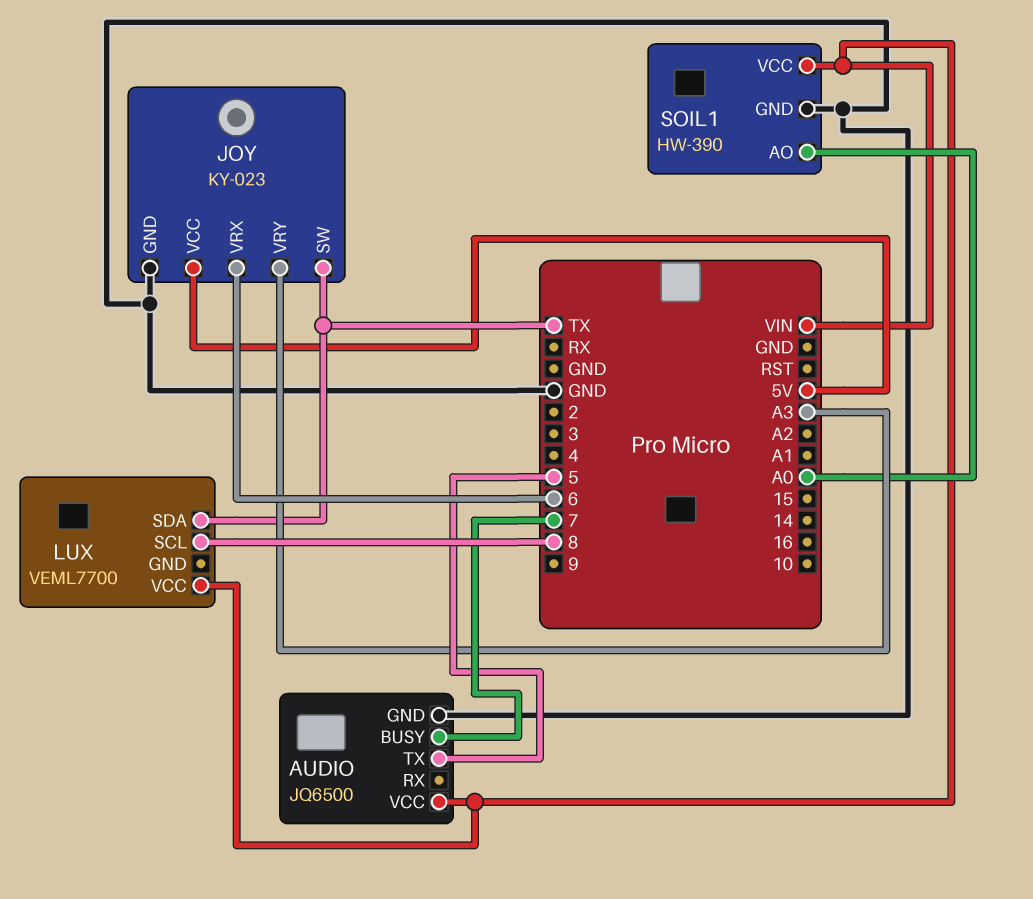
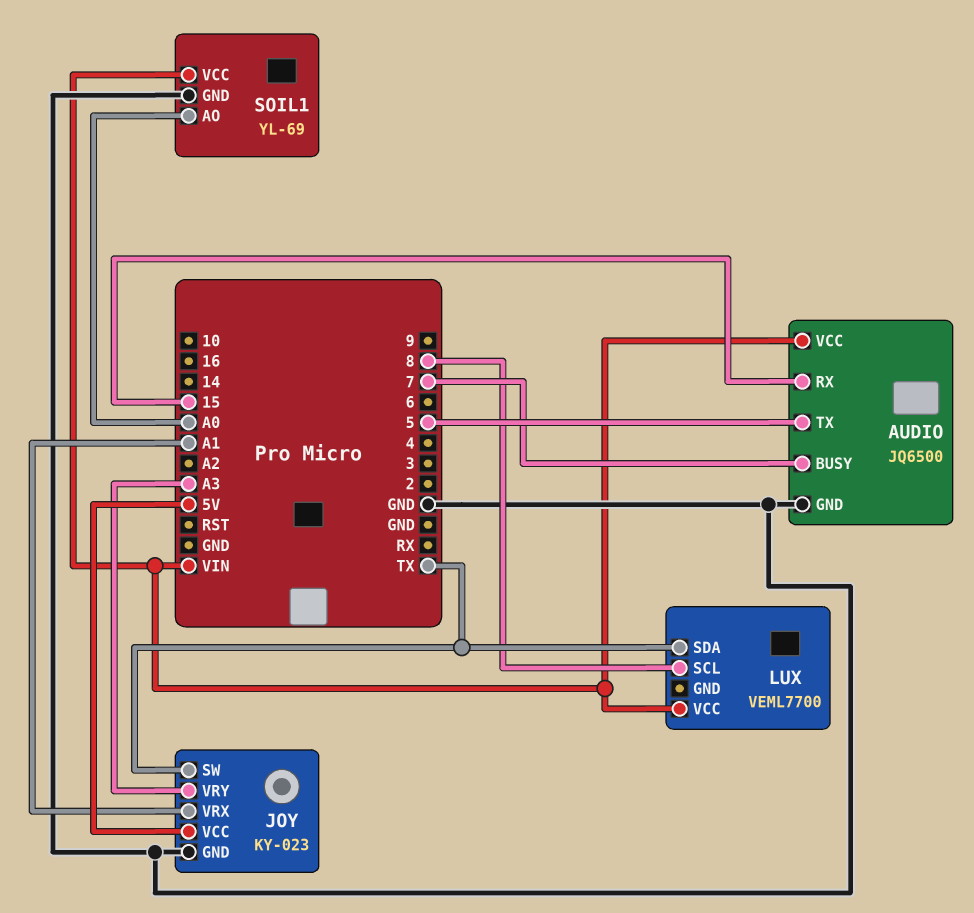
AUDIO pin RX: none -> 15
JOY pin VRX: 6 -> A1
SOIL1: HW-390 -> YL-69

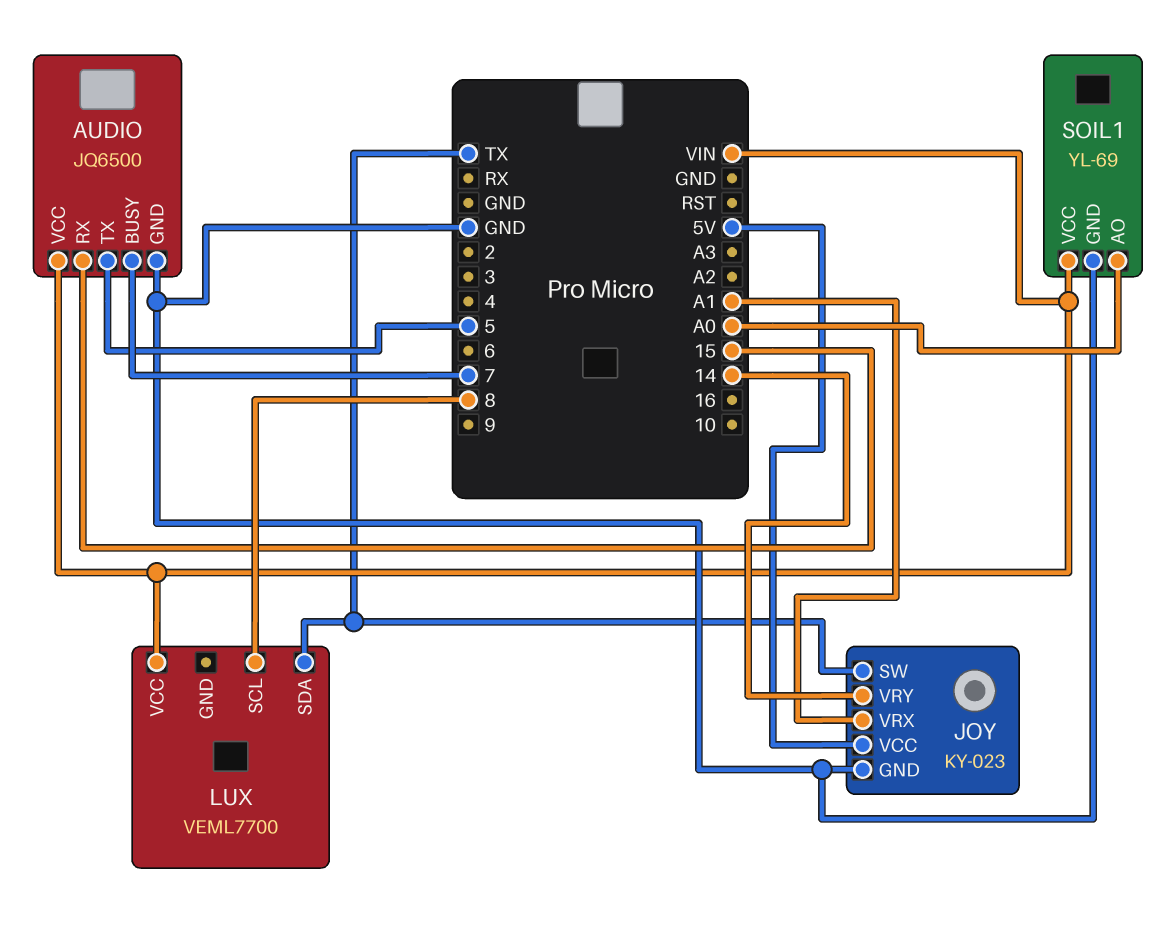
JOY pin VRY: A3 -> 14

